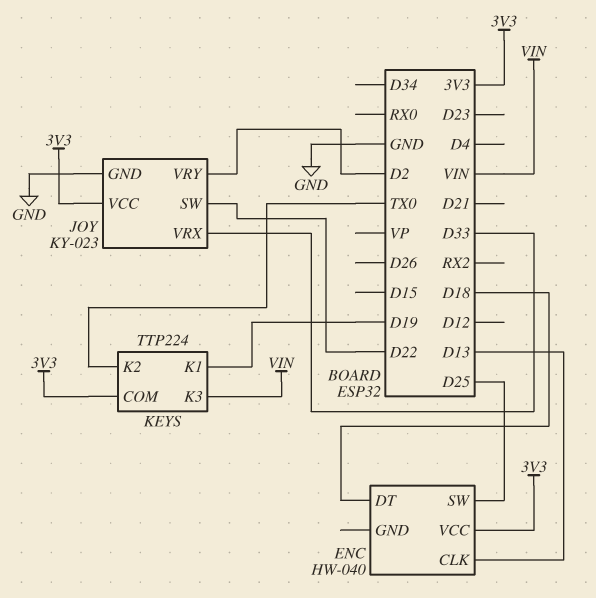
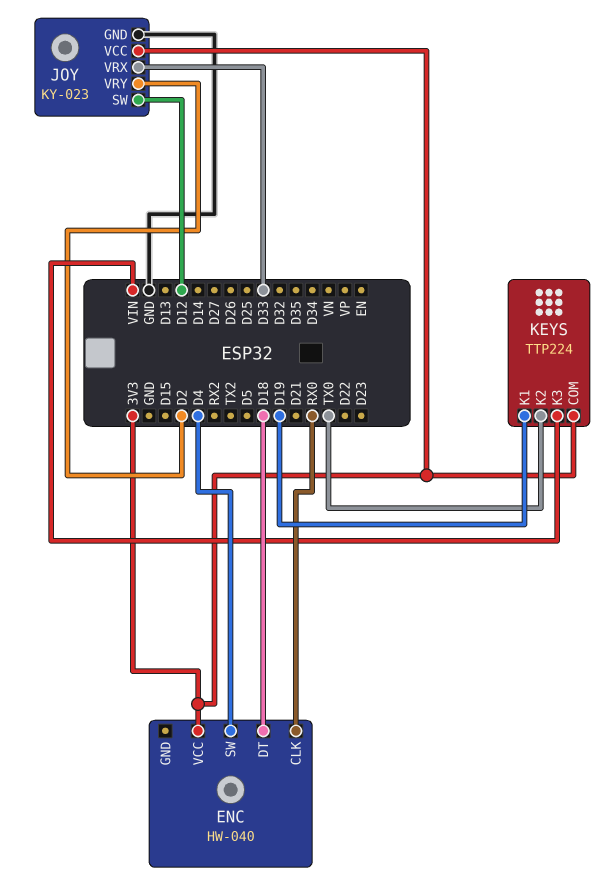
ENC pin CLK: D13 -> RX0
ENC pin SW: D25 -> D4
JOY pin SW: D22 -> D12

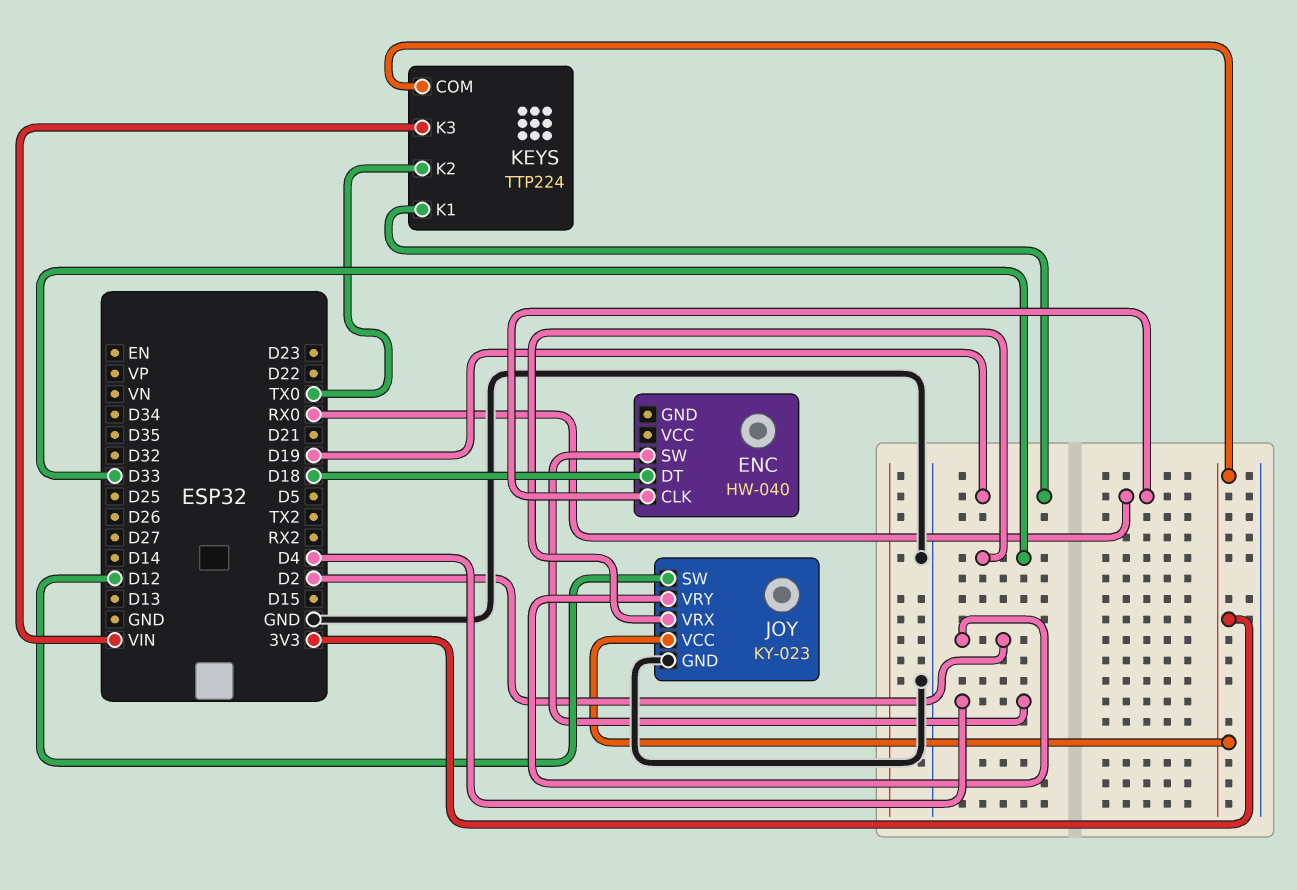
ENC pin VCC: 3V3 -> none

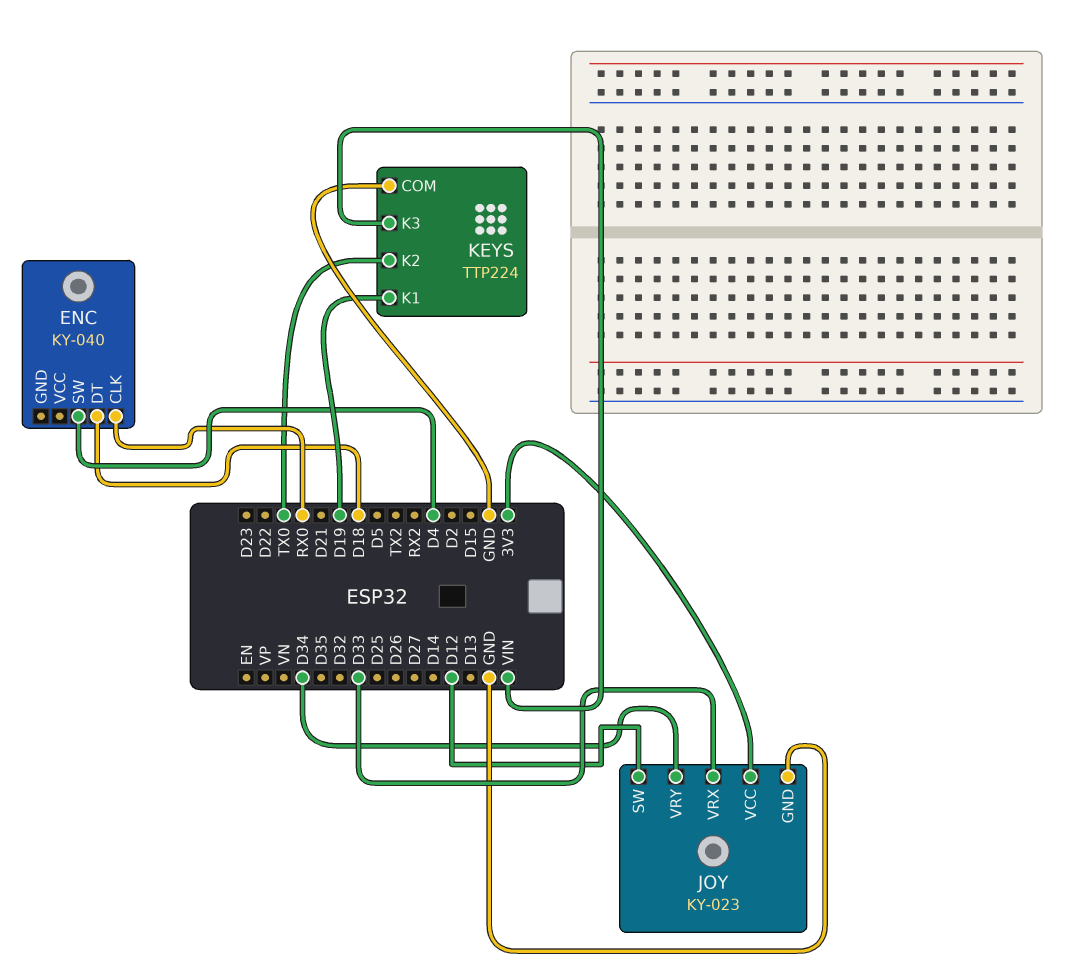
ENC: HW-040 -> KY-040
JOY pin VRY: D2 -> D34
KEYS pin COM: 3V3 -> GND

